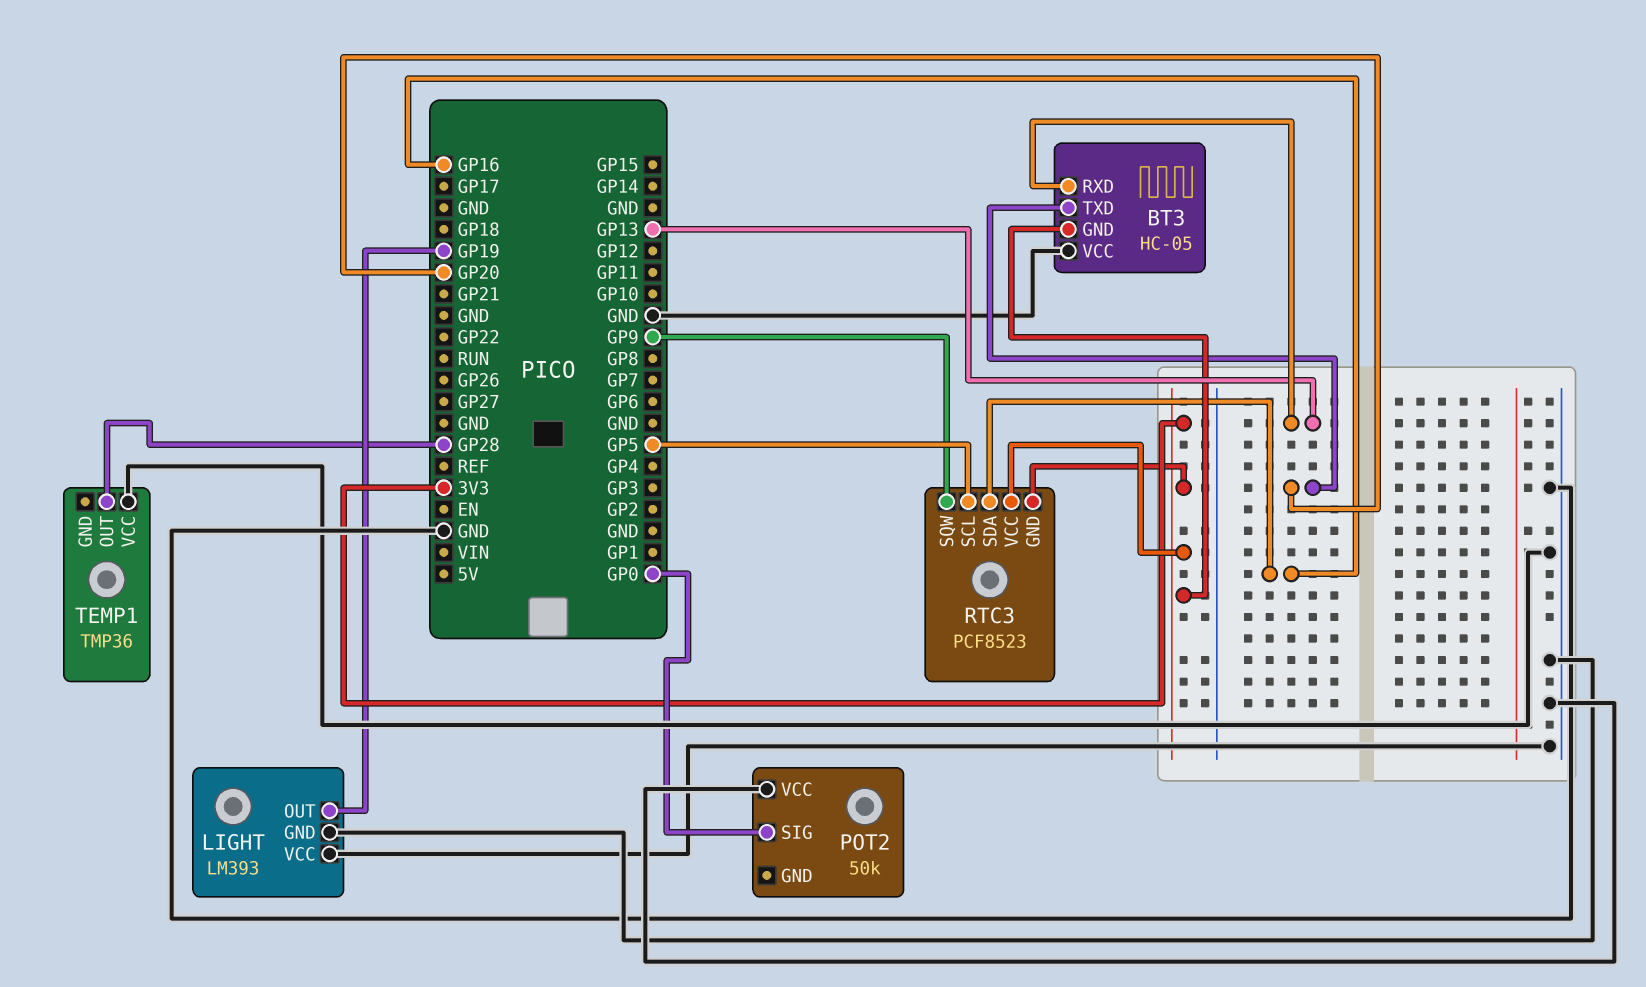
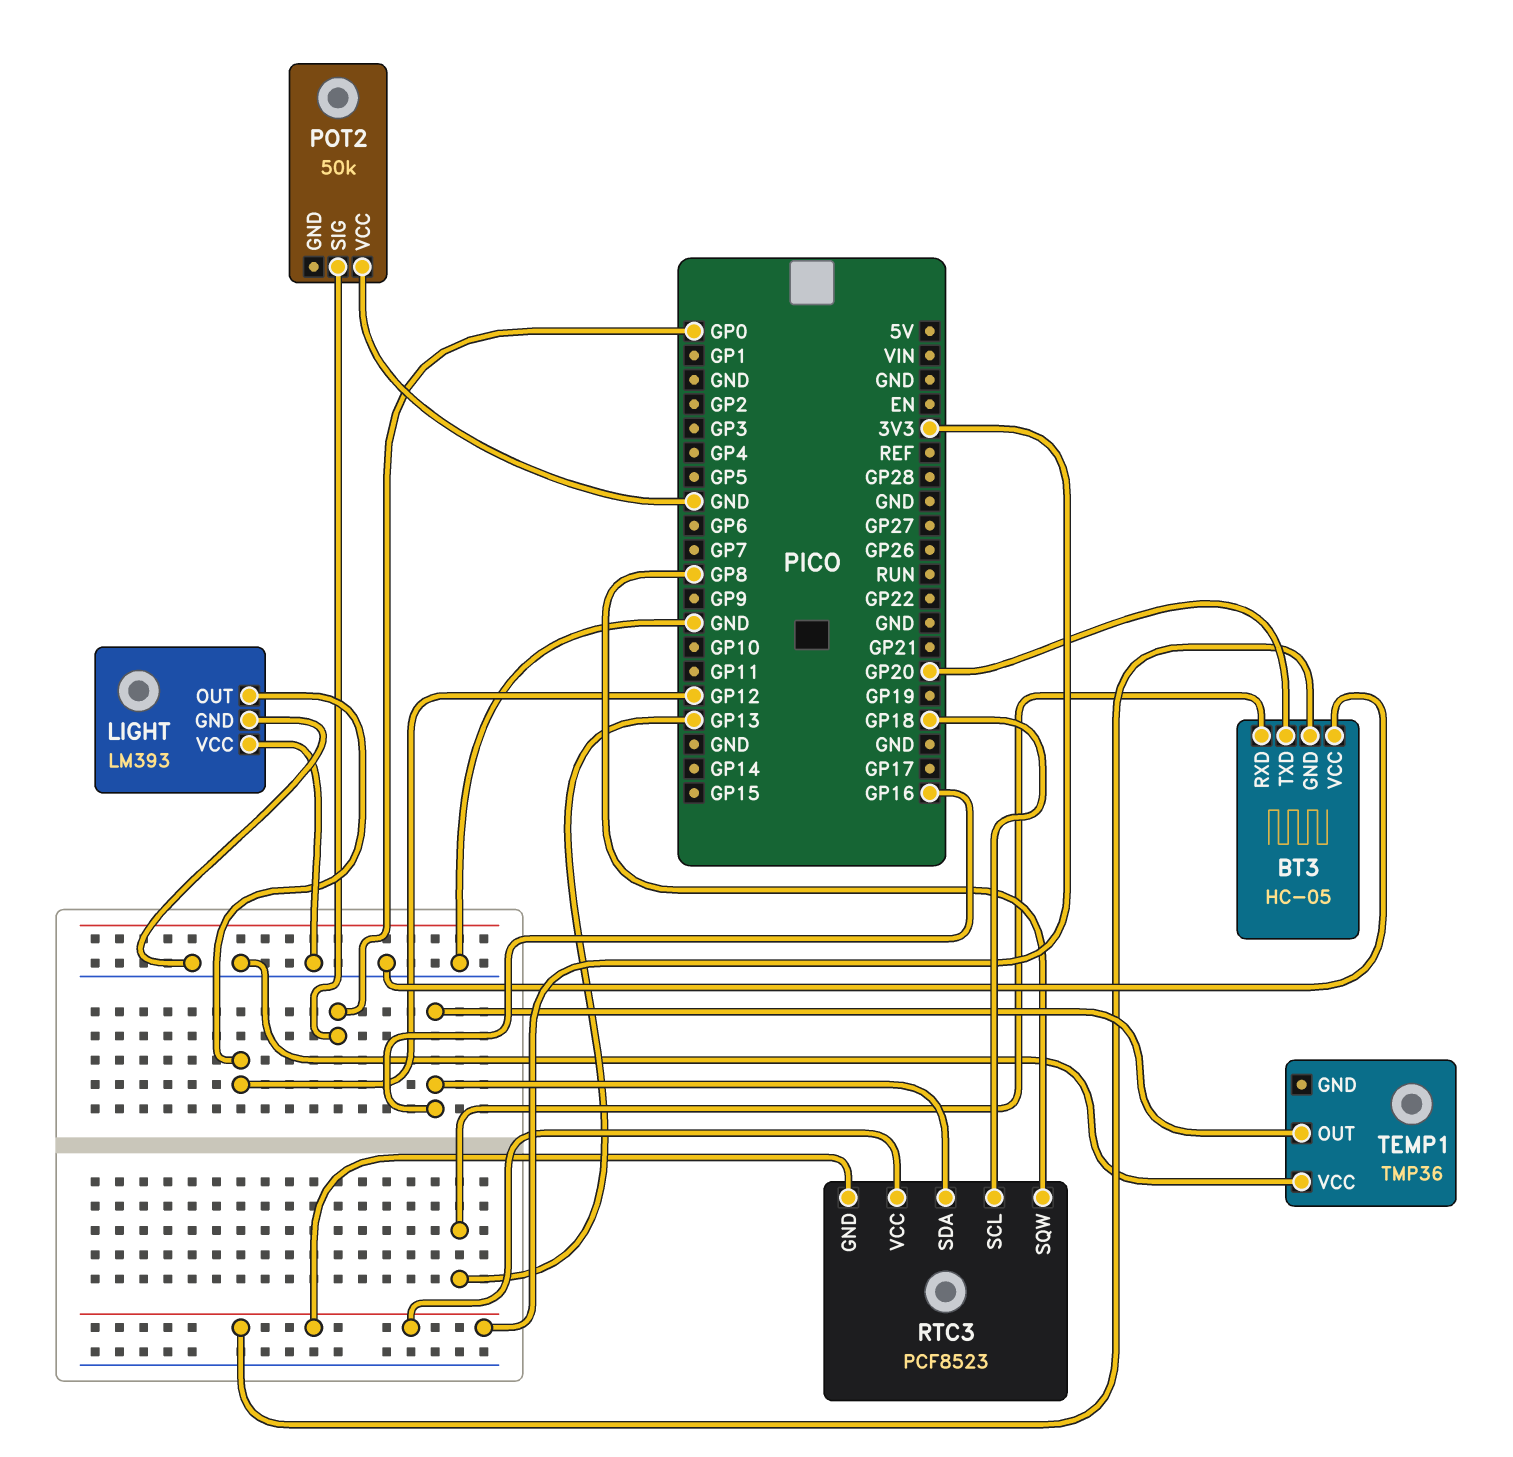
LIGHT pin OUT: GP19 -> GP12
RTC3 pin SCL: GP5 -> GP18
RTC3 pin SQW: GP9 -> GP8
TEMP1 pin OUT: GP28 -> GP16

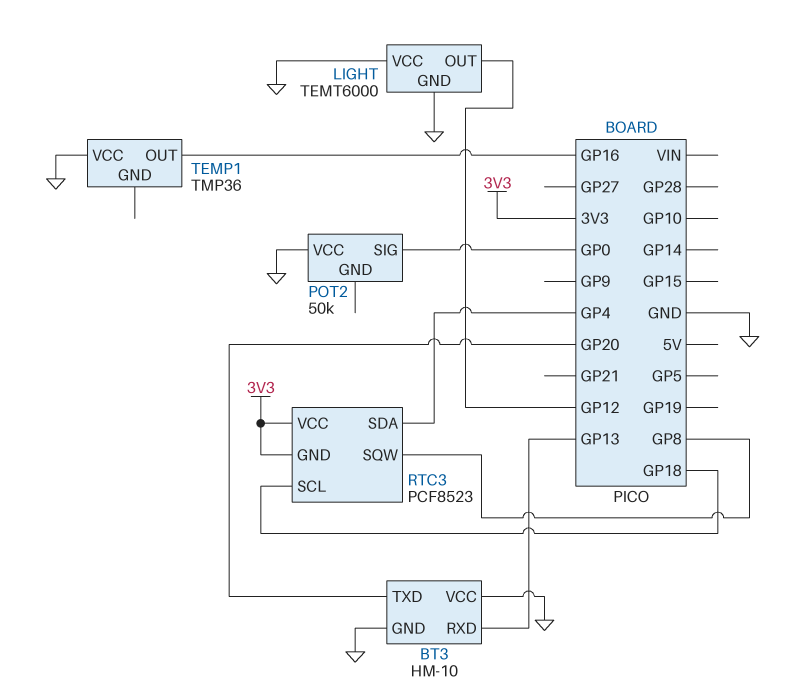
BT3: HC-05 -> HM-10
BT3 pin GND: 3V3 -> GND
LIGHT: LM393 -> TEMT6000
RTC3 pin SDA: GP16 -> GP4

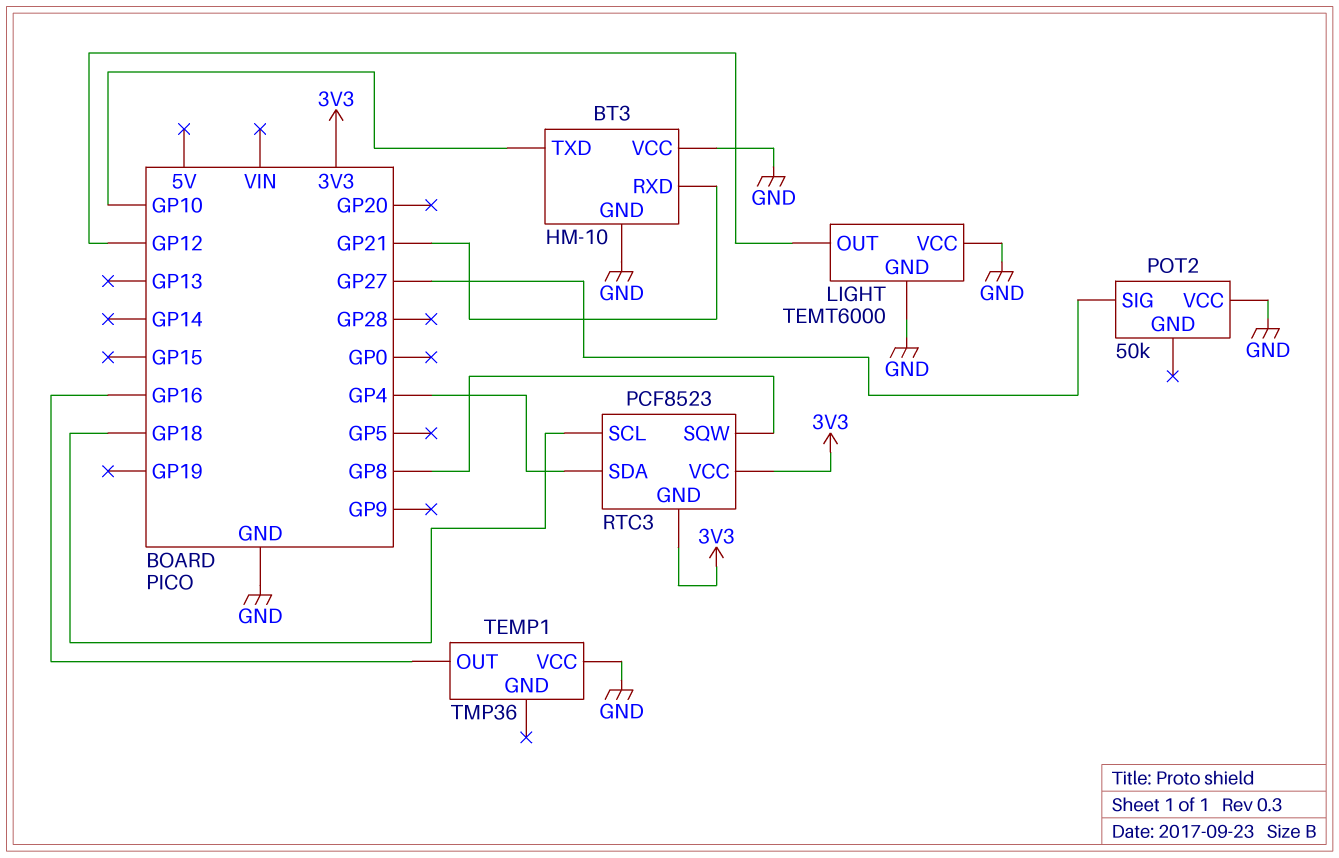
BT3 pin RXD: GP13 -> GP21
BT3 pin TXD: GP20 -> GP10
POT2 pin SIG: GP0 -> GP27

